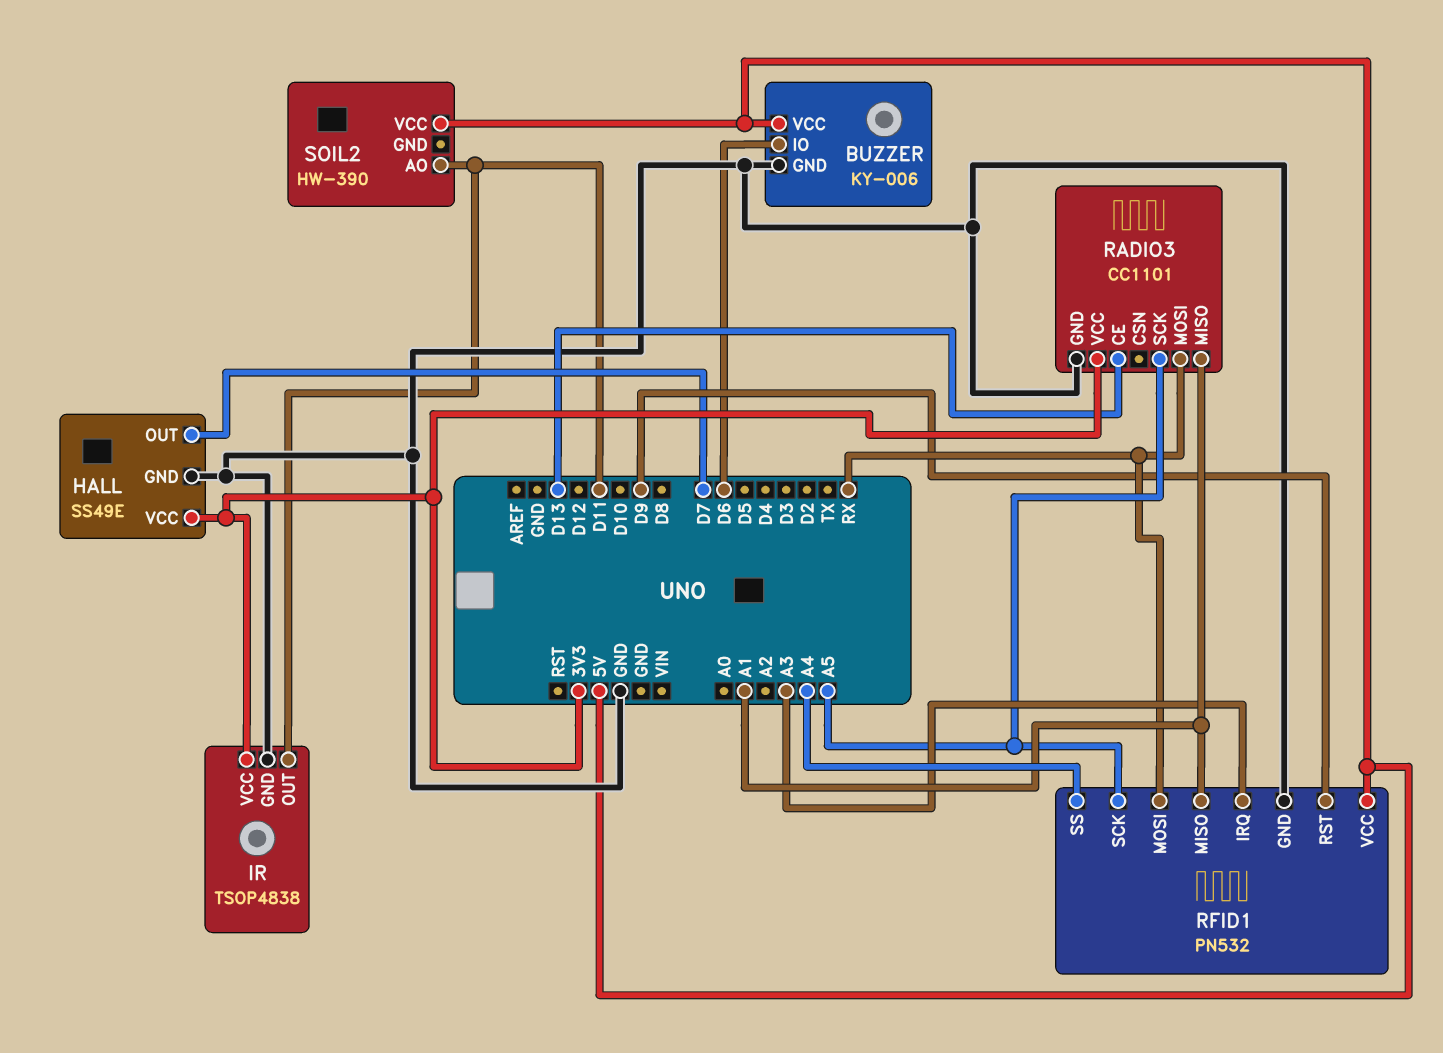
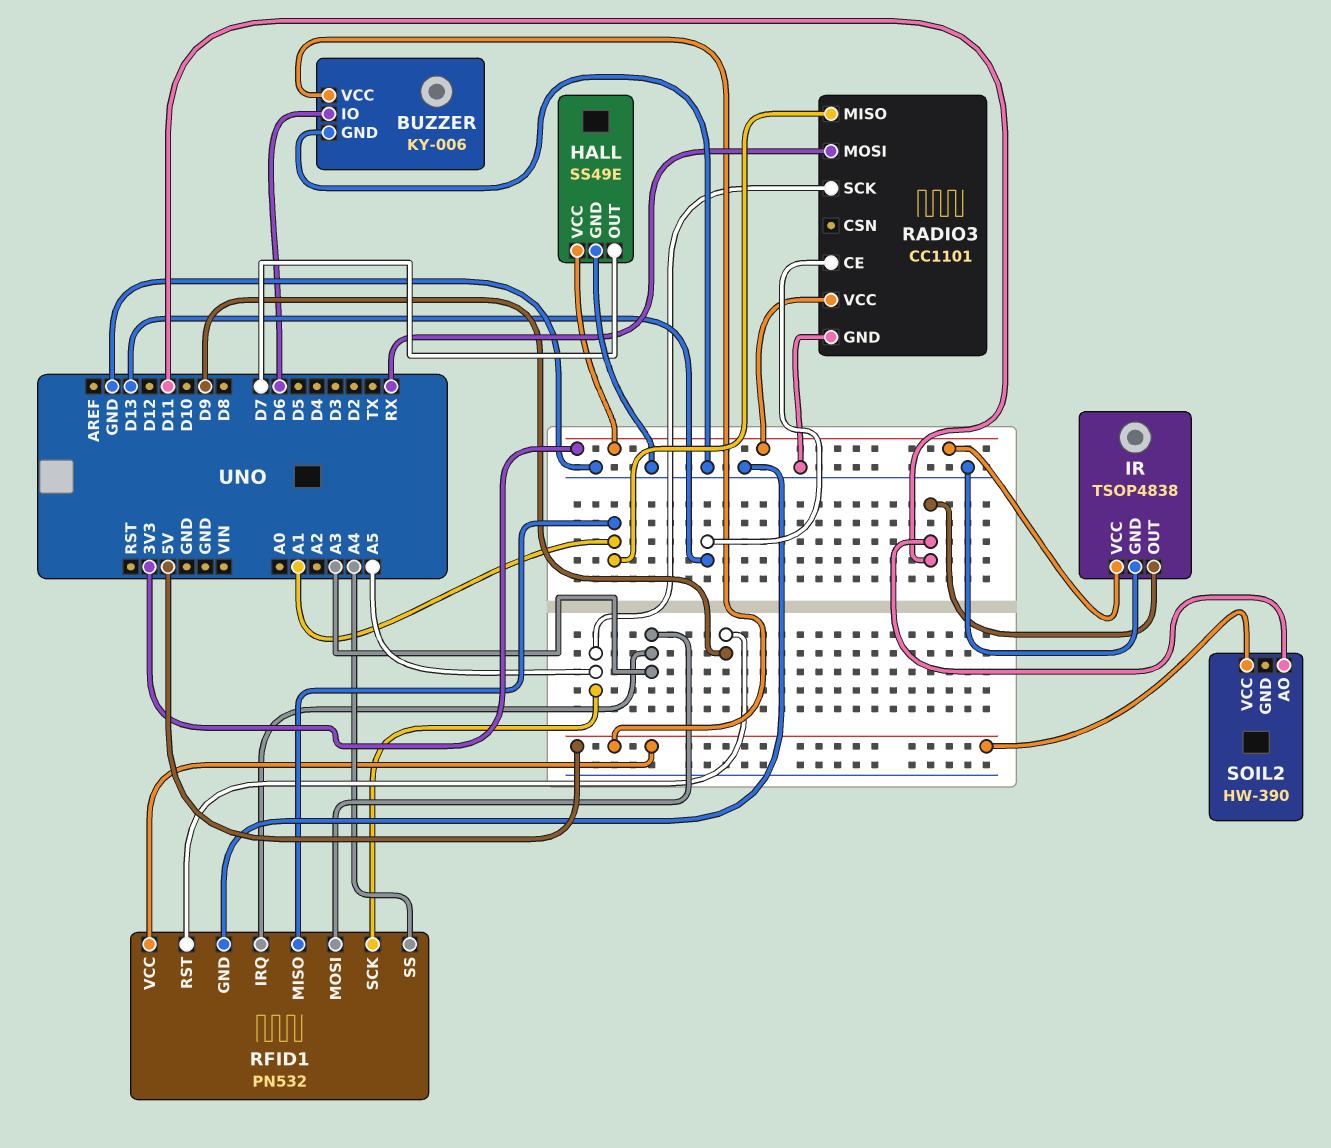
RFID1 pin MOSI: RX -> A3

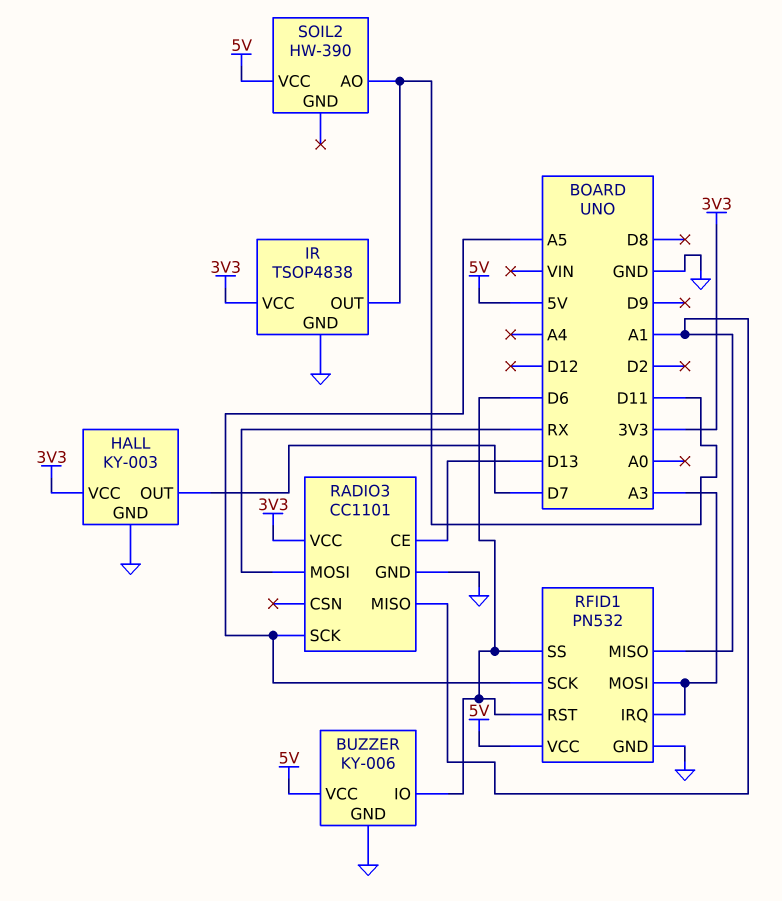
HALL: SS49E -> KY-003
RFID1 pin RST: D9 -> D6
RFID1 pin SS: A4 -> D6

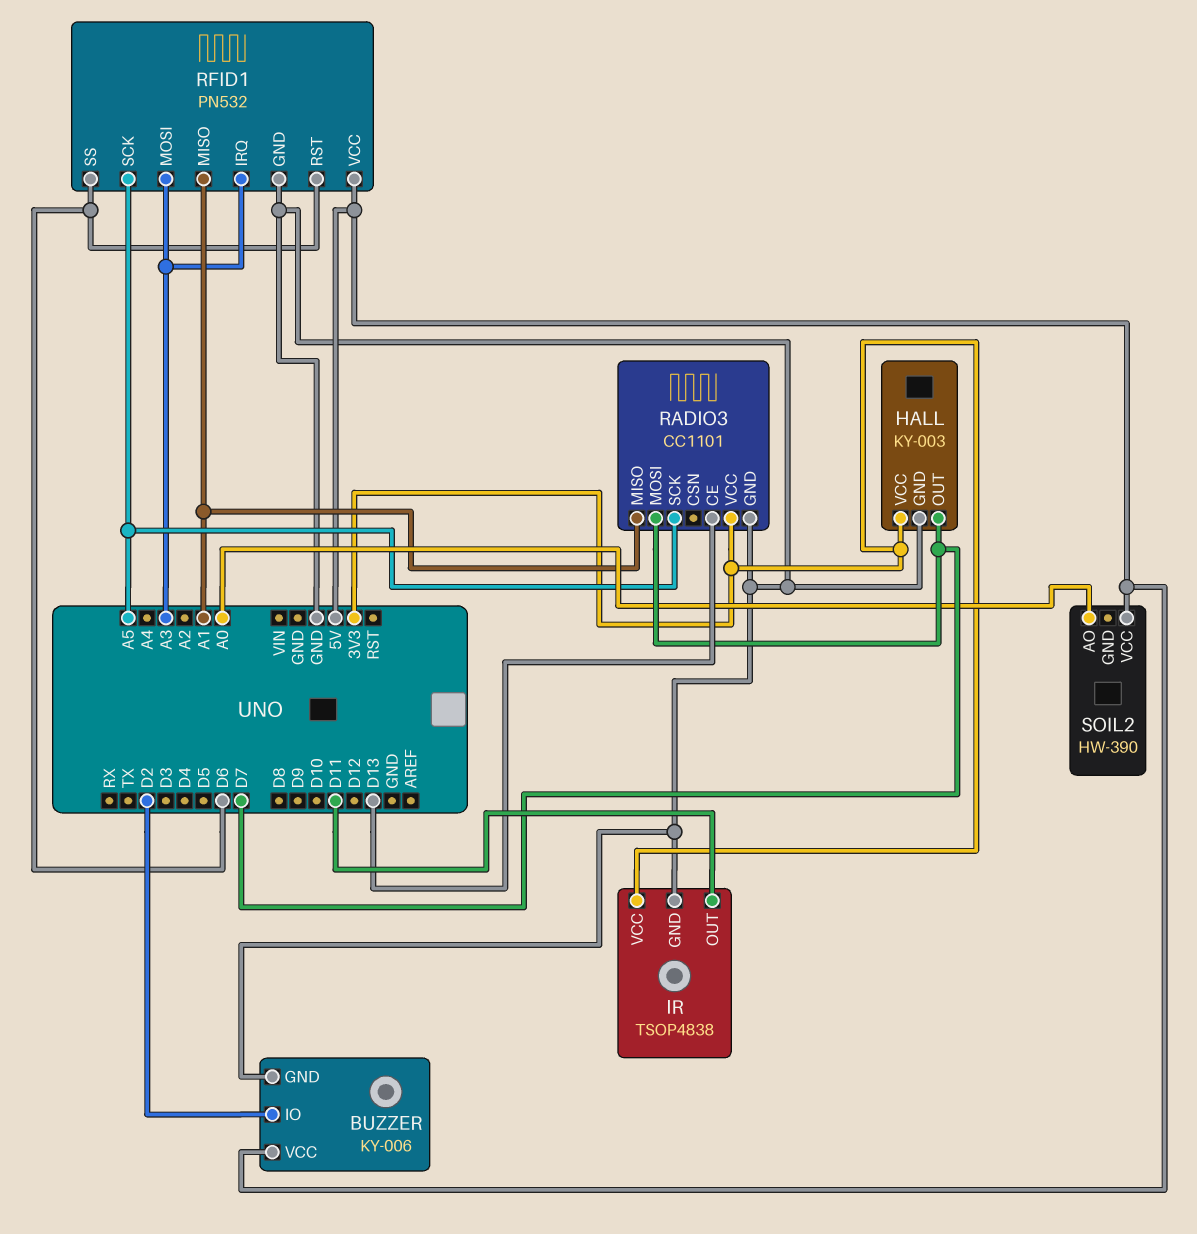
BUZZER pin IO: D6 -> D2
RADIO3 pin MOSI: RX -> D7
SOIL2 pin AO: D11 -> A0

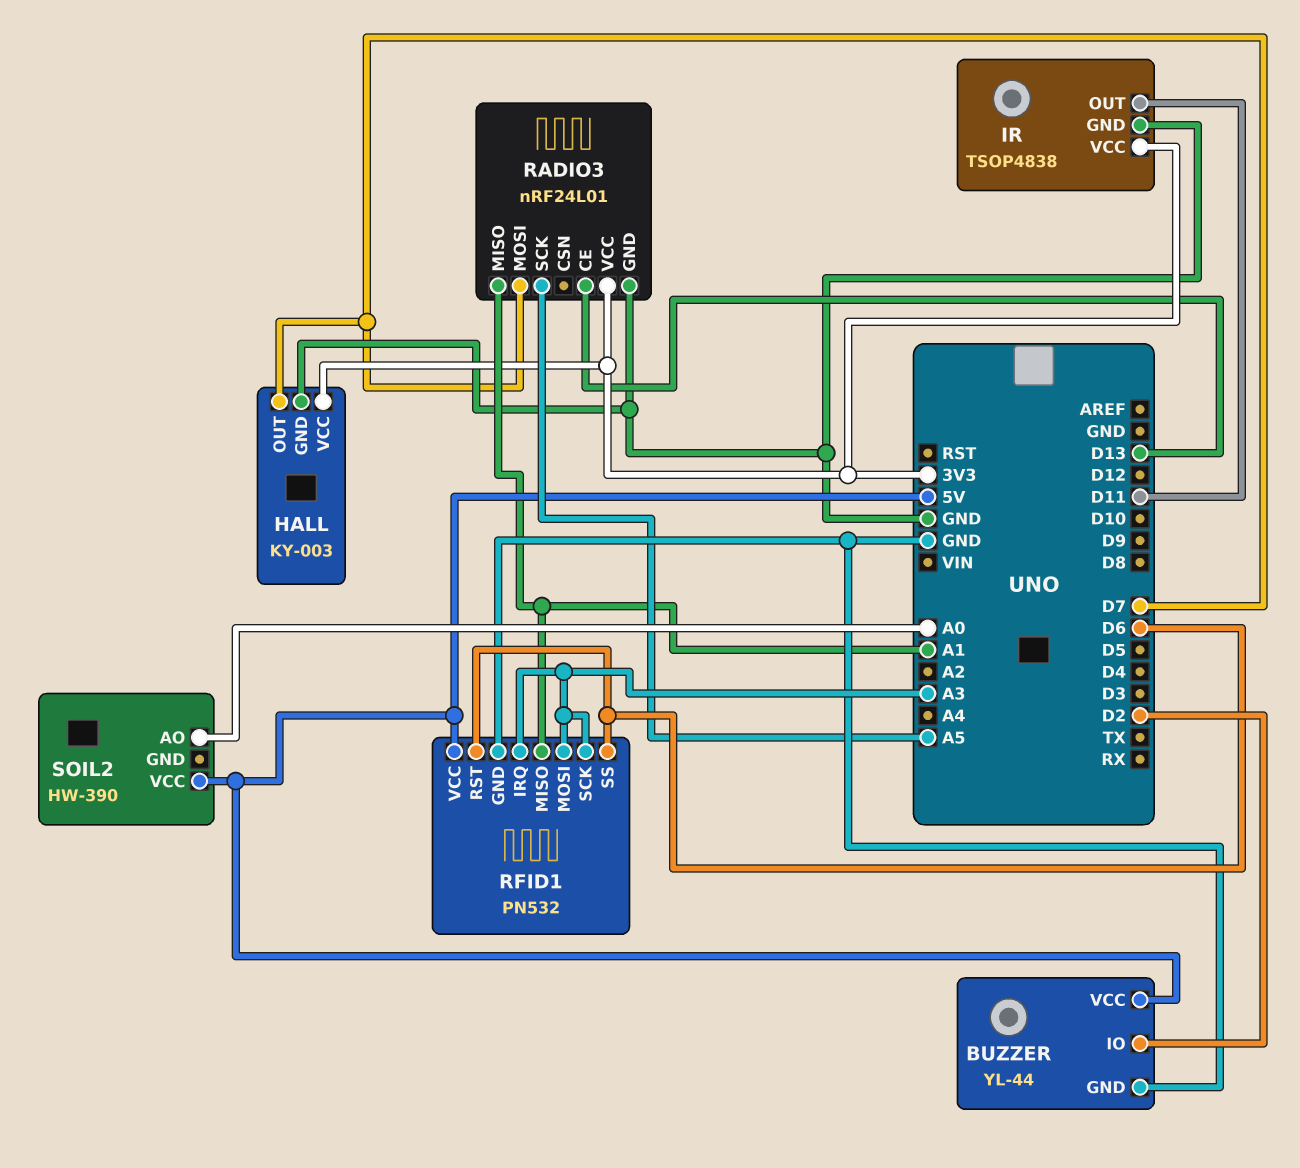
BUZZER: KY-006 -> YL-44
RADIO3: CC1101 -> nRF24L01
RFID1 pin SCK: A5 -> A3

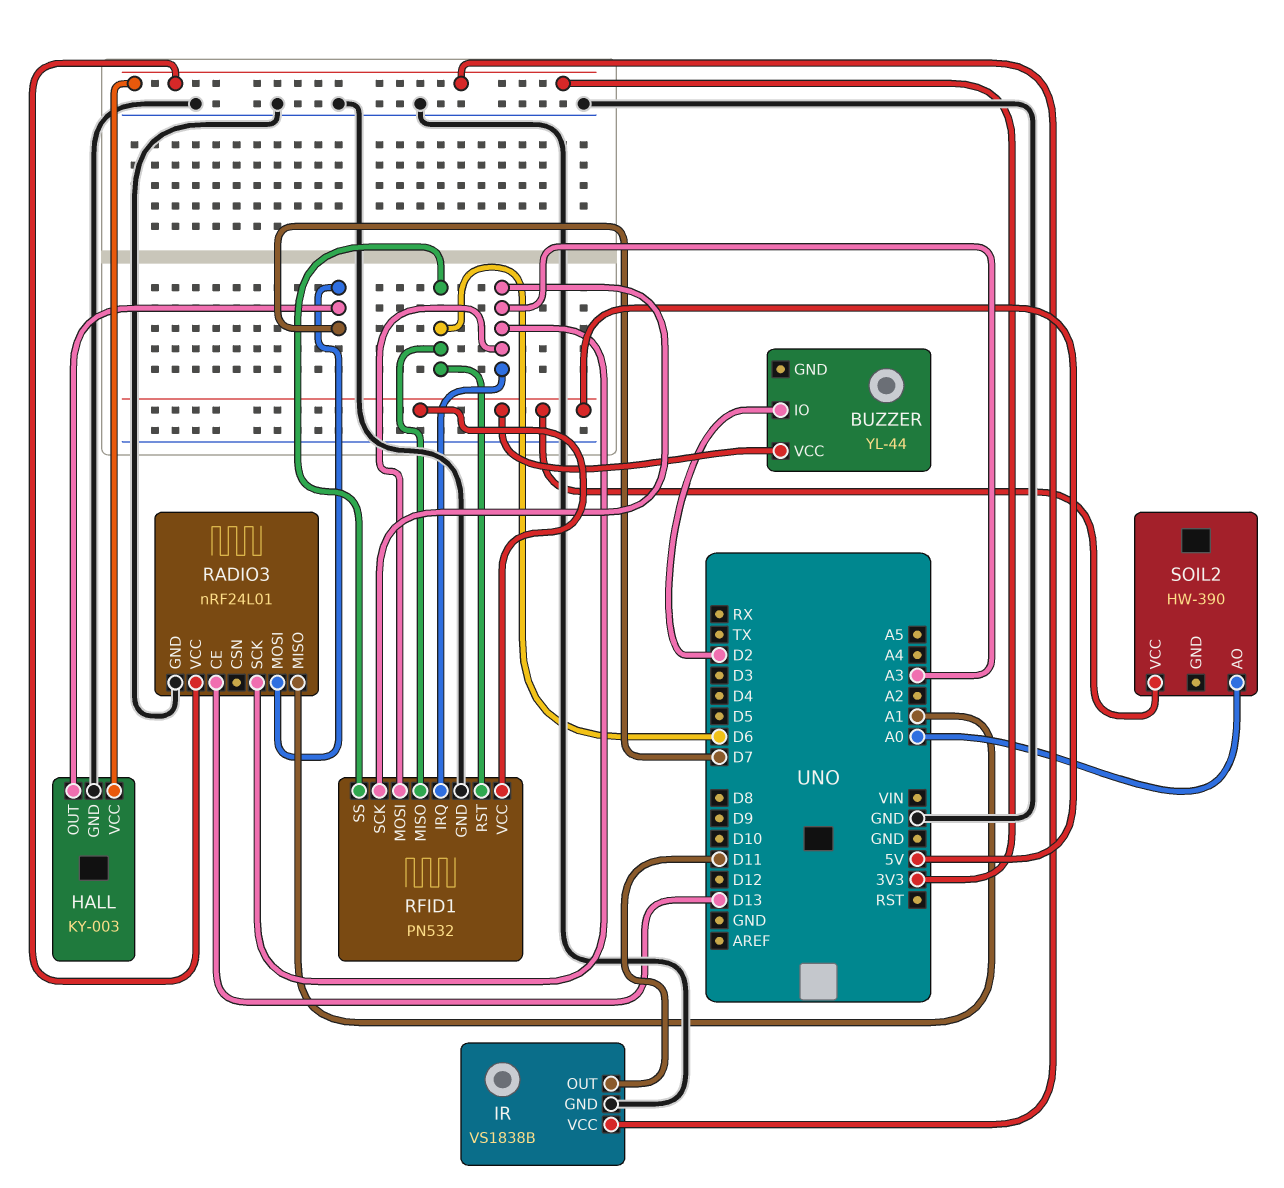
BUZZER pin GND: GND -> none
IR: TSOP4838 -> VS1838B
RADIO3 pin SCK: A5 -> A3
RFID1 pin MISO: A1 -> D6

